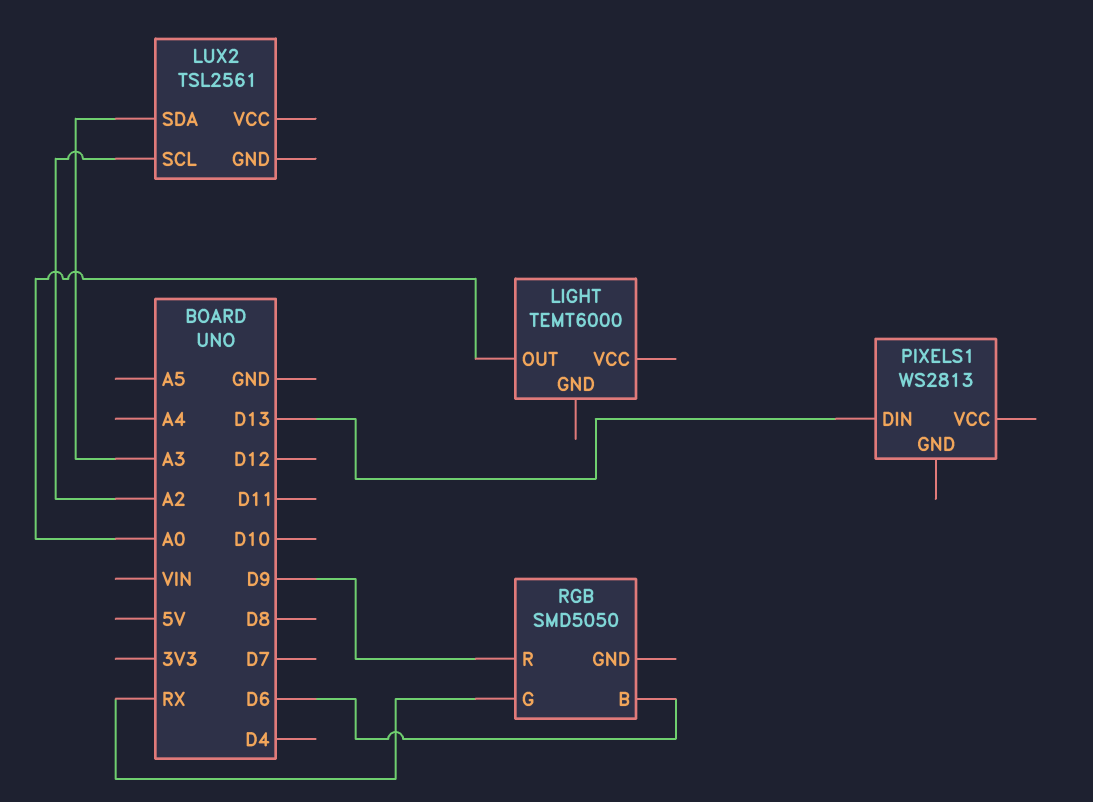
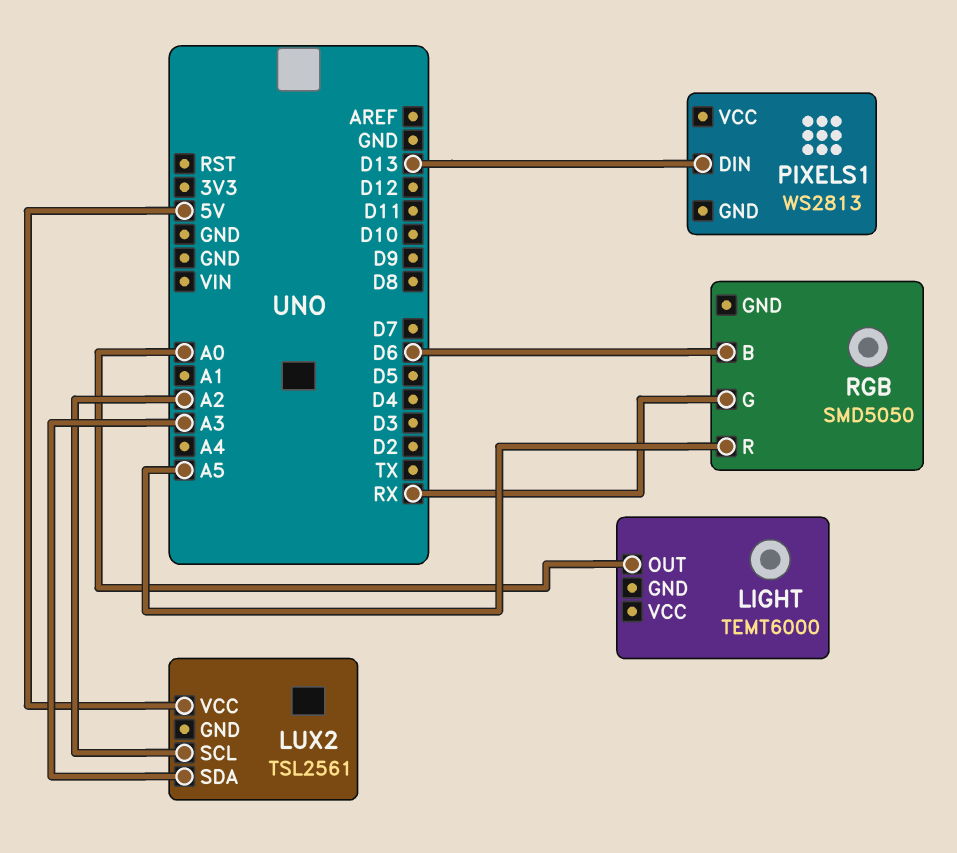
LUX2 pin VCC: none -> 5V
RGB pin R: D9 -> A5

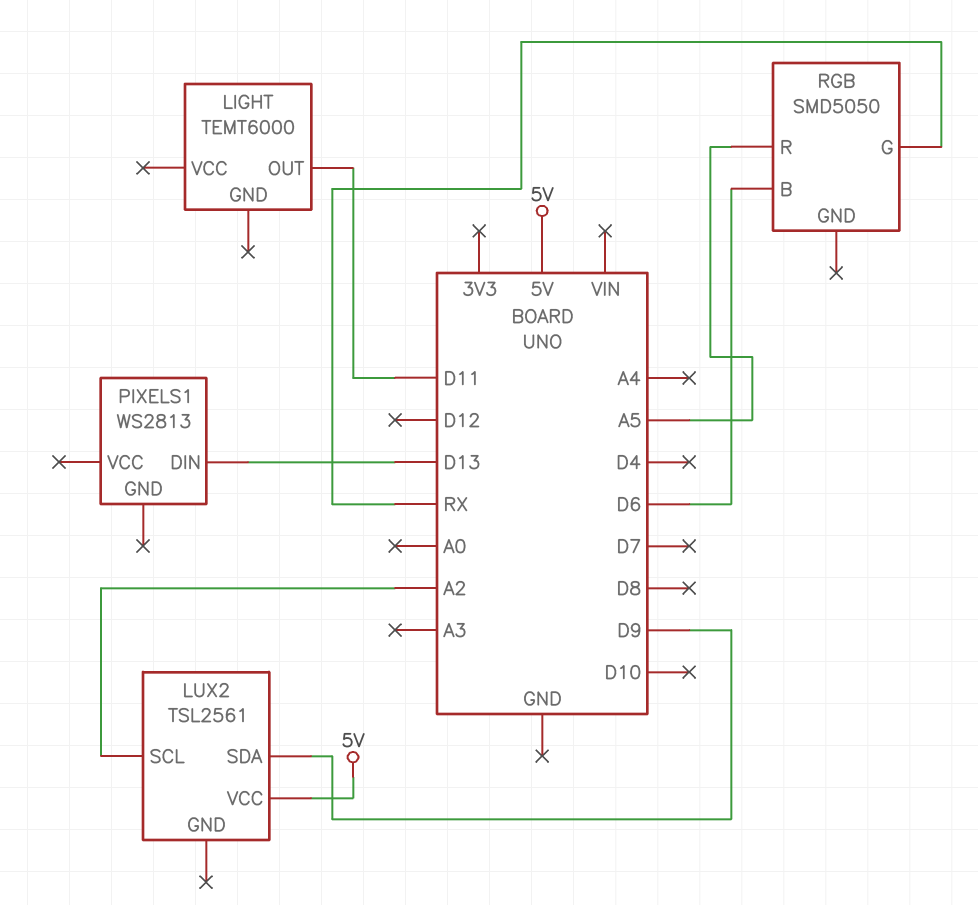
LIGHT pin OUT: A0 -> D11
LUX2 pin SDA: A3 -> D9

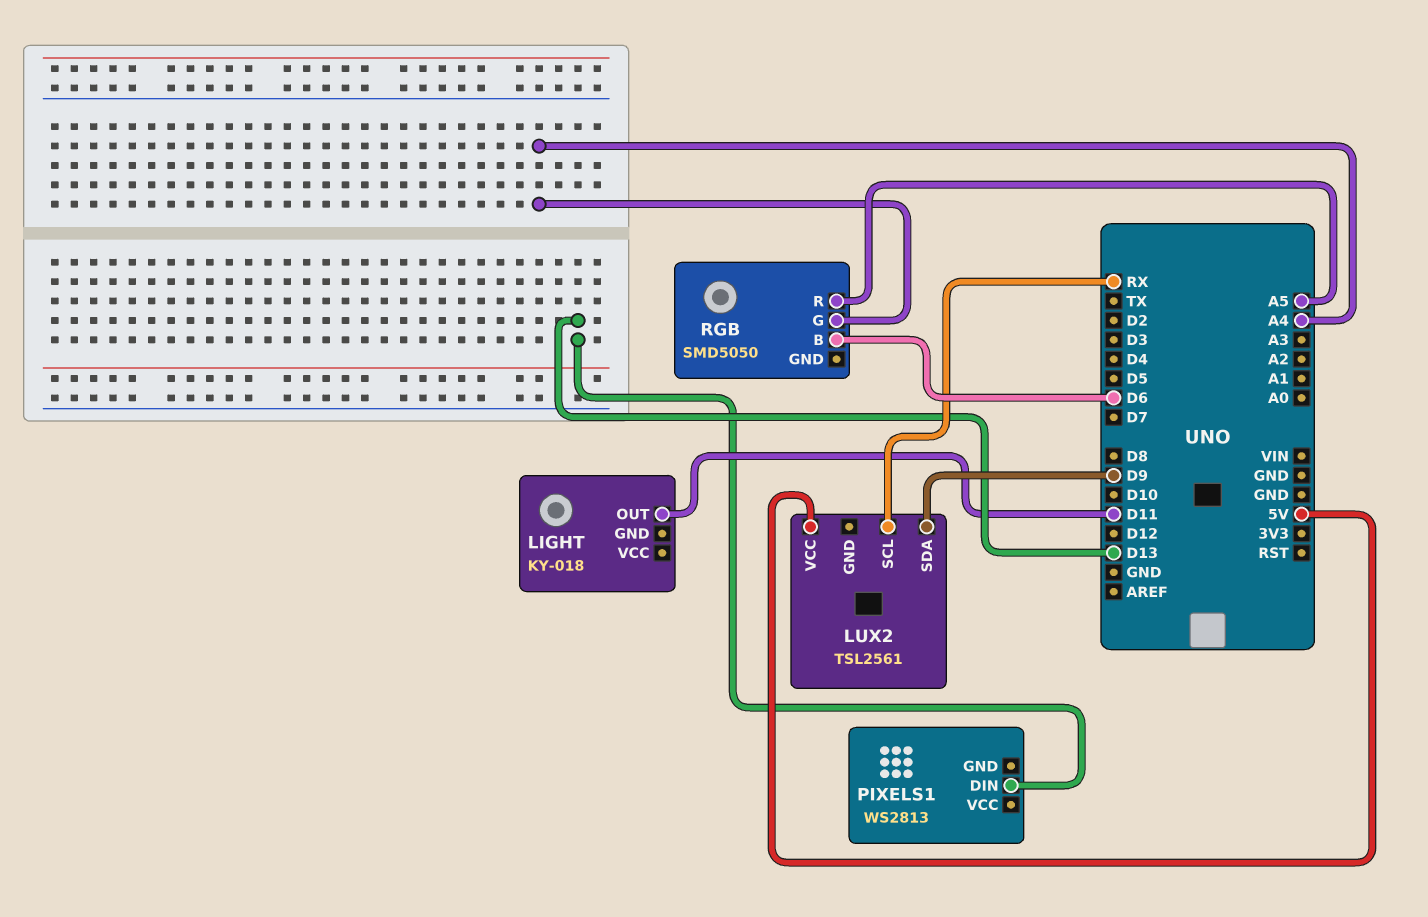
LIGHT: TEMT6000 -> KY-018
LUX2 pin SCL: A2 -> RX
RGB pin G: RX -> A4

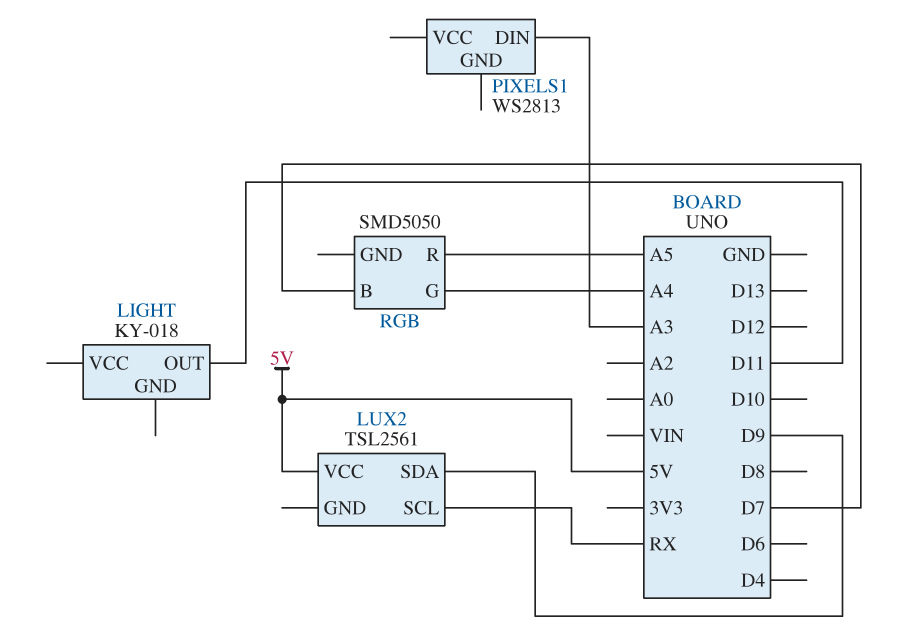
PIXELS1 pin DIN: D13 -> A3
RGB pin B: D6 -> D7

